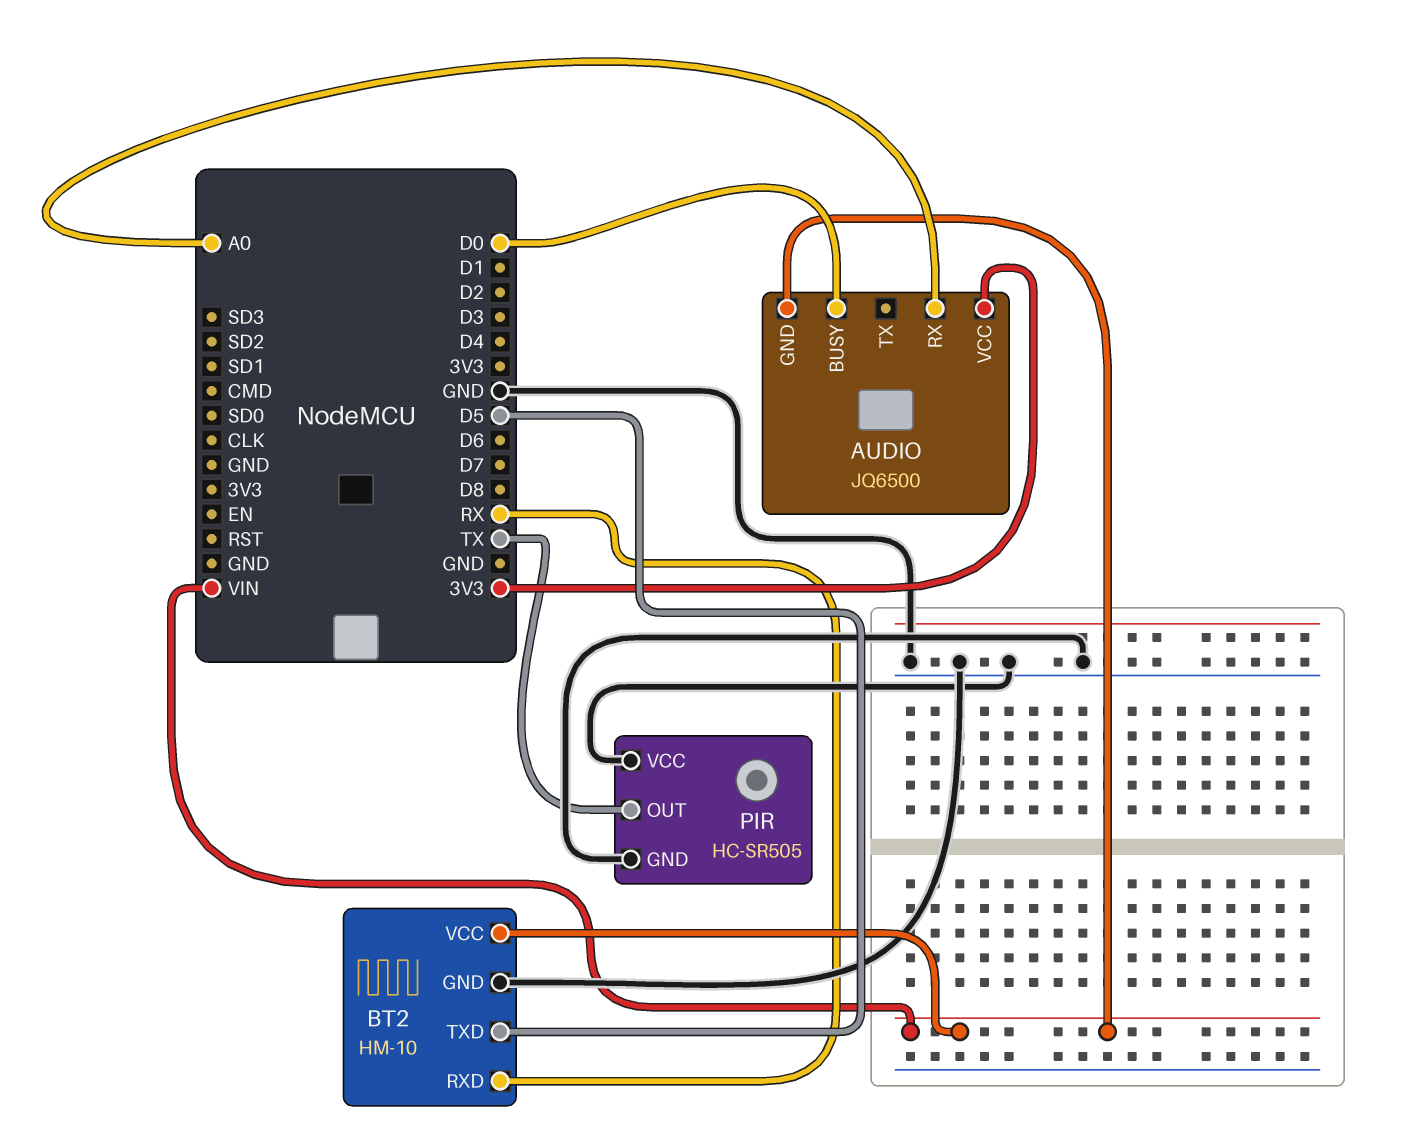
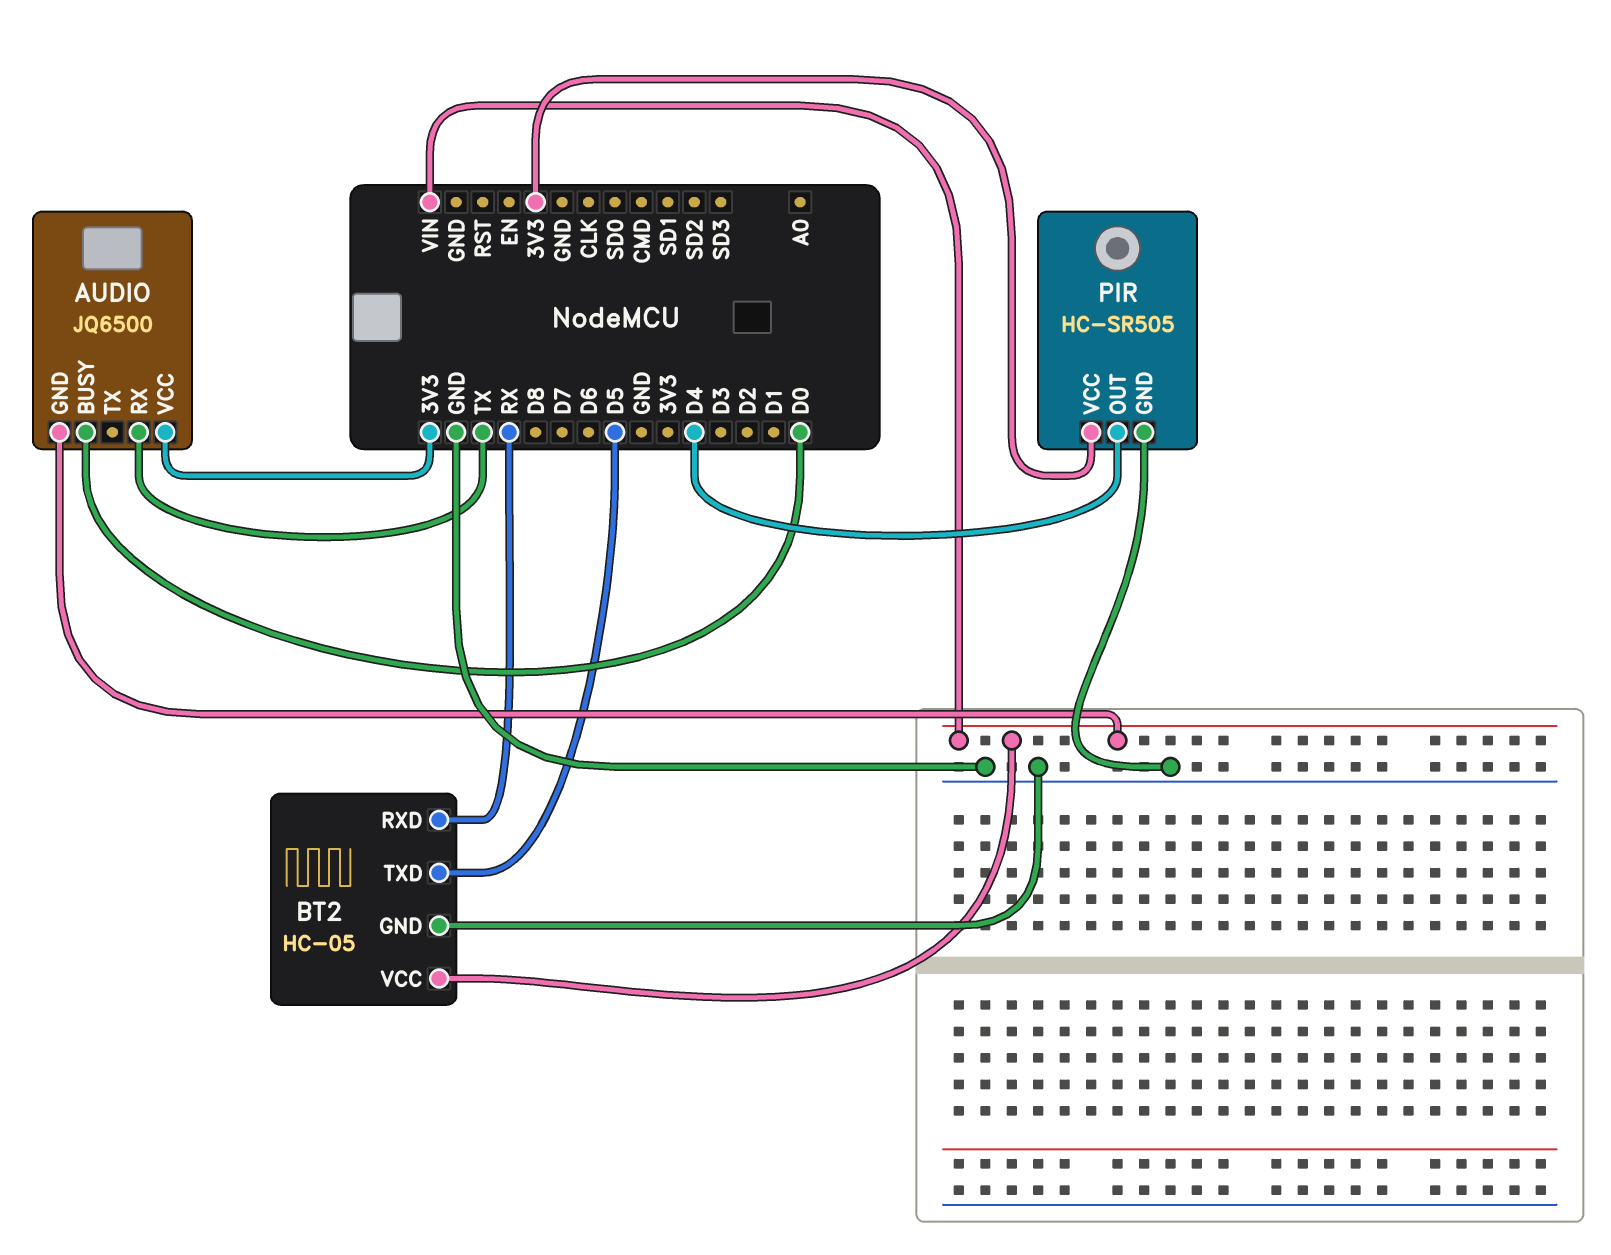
AUDIO pin RX: A0 -> TX
BT2: HM-10 -> HC-05
PIR pin OUT: TX -> D4
PIR pin VCC: GND -> 3V3

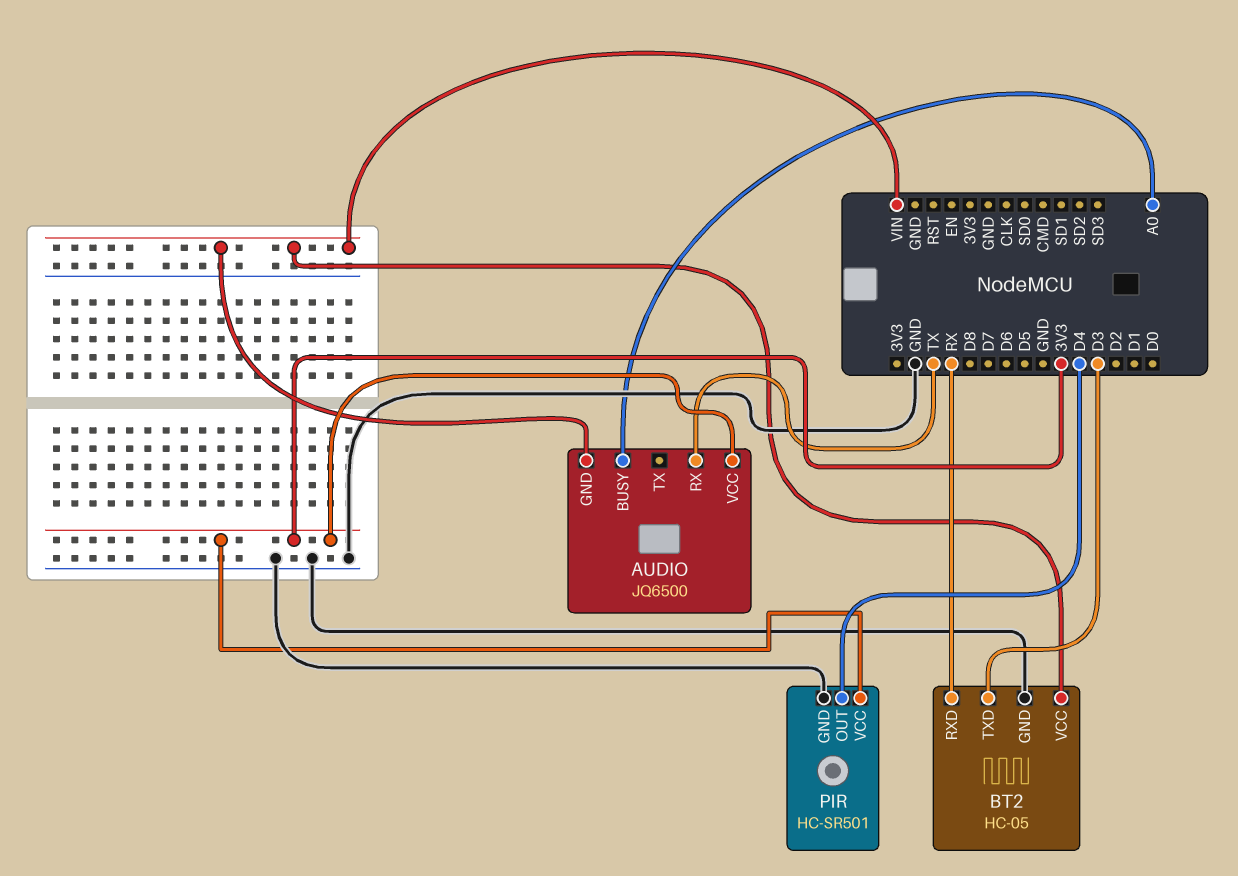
AUDIO pin BUSY: D0 -> A0
BT2 pin TXD: D5 -> D3
PIR: HC-SR505 -> HC-SR501

